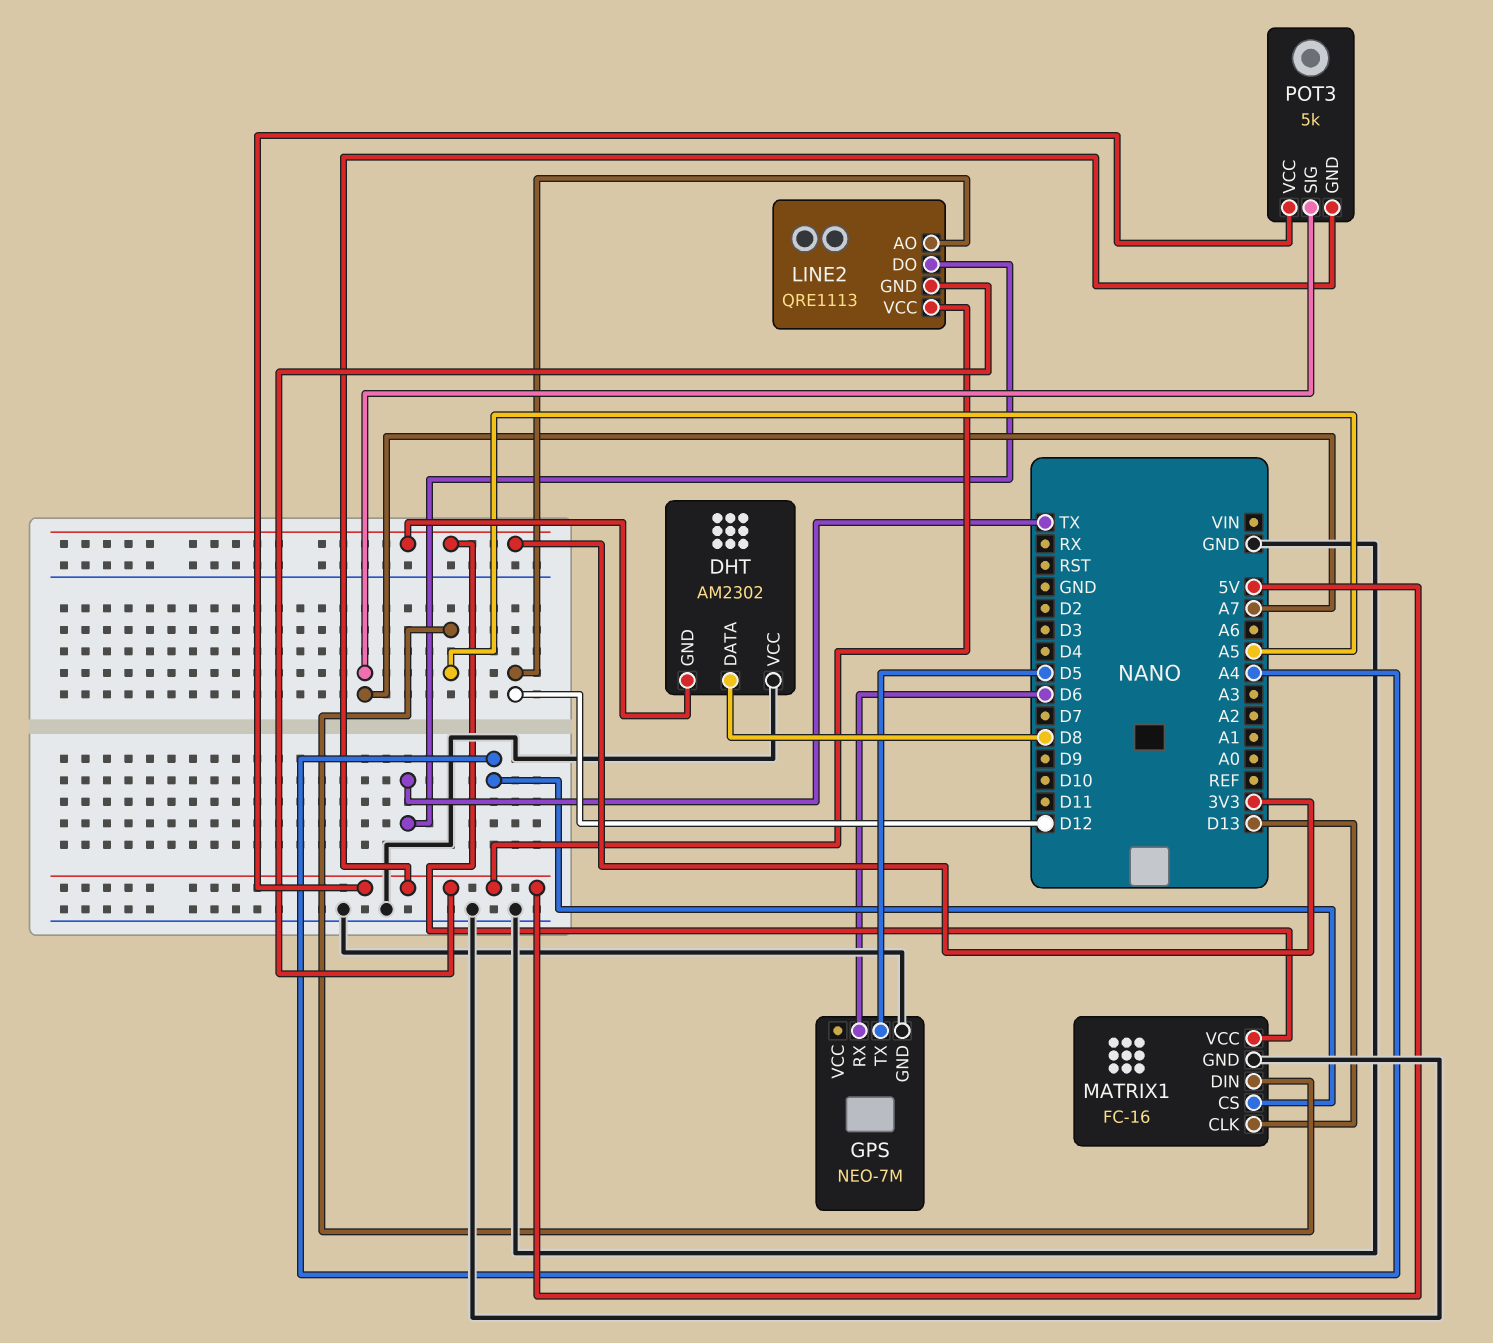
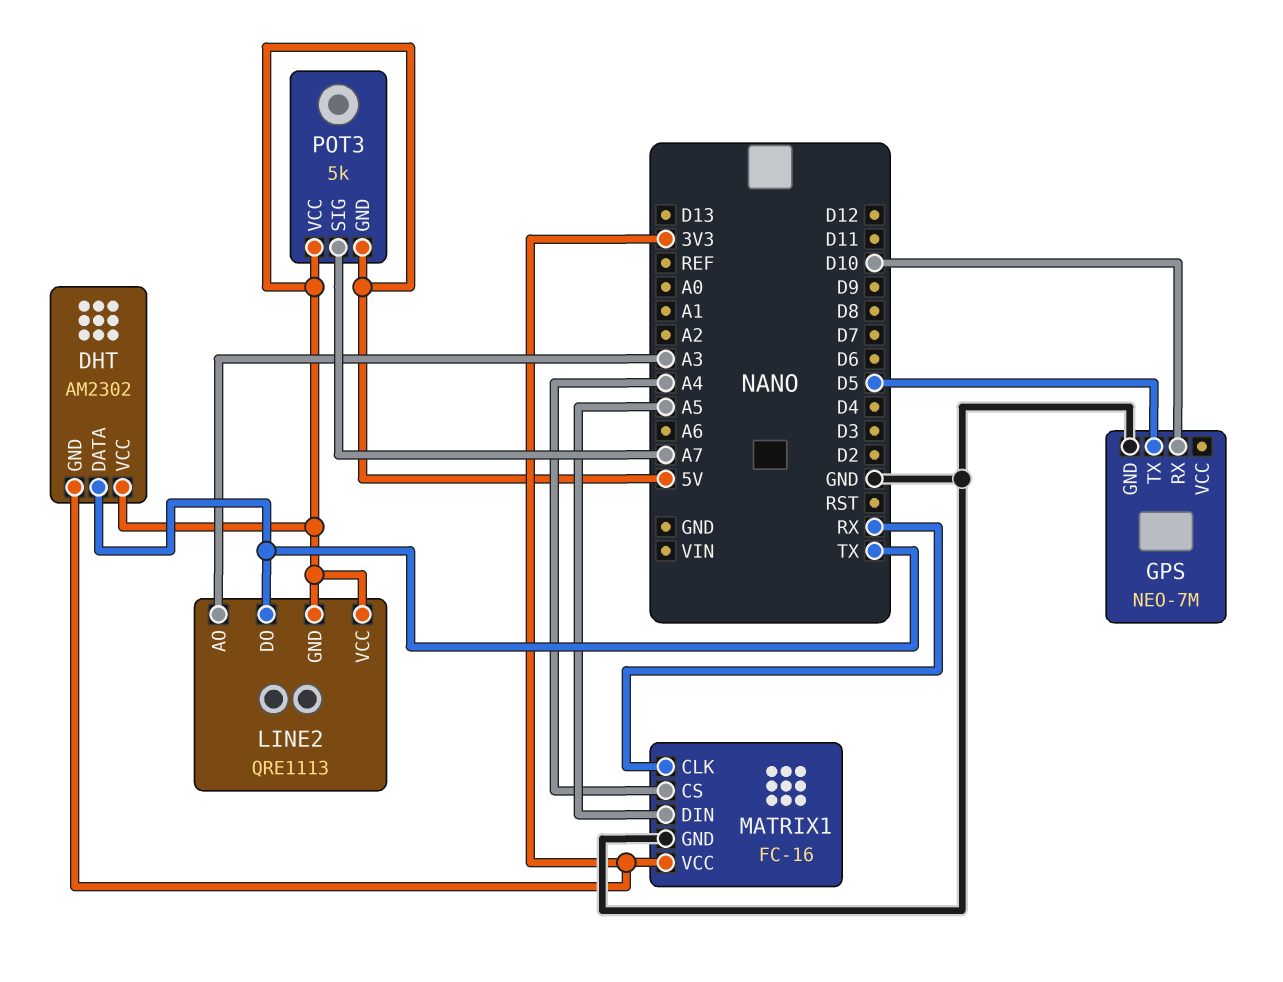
DHT pin DATA: D8 -> TX
DHT pin VCC: GND -> 5V
GPS pin RX: D6 -> D10
LINE2 pin AO: D12 -> A3
MATRIX1 pin CLK: D13 -> RX

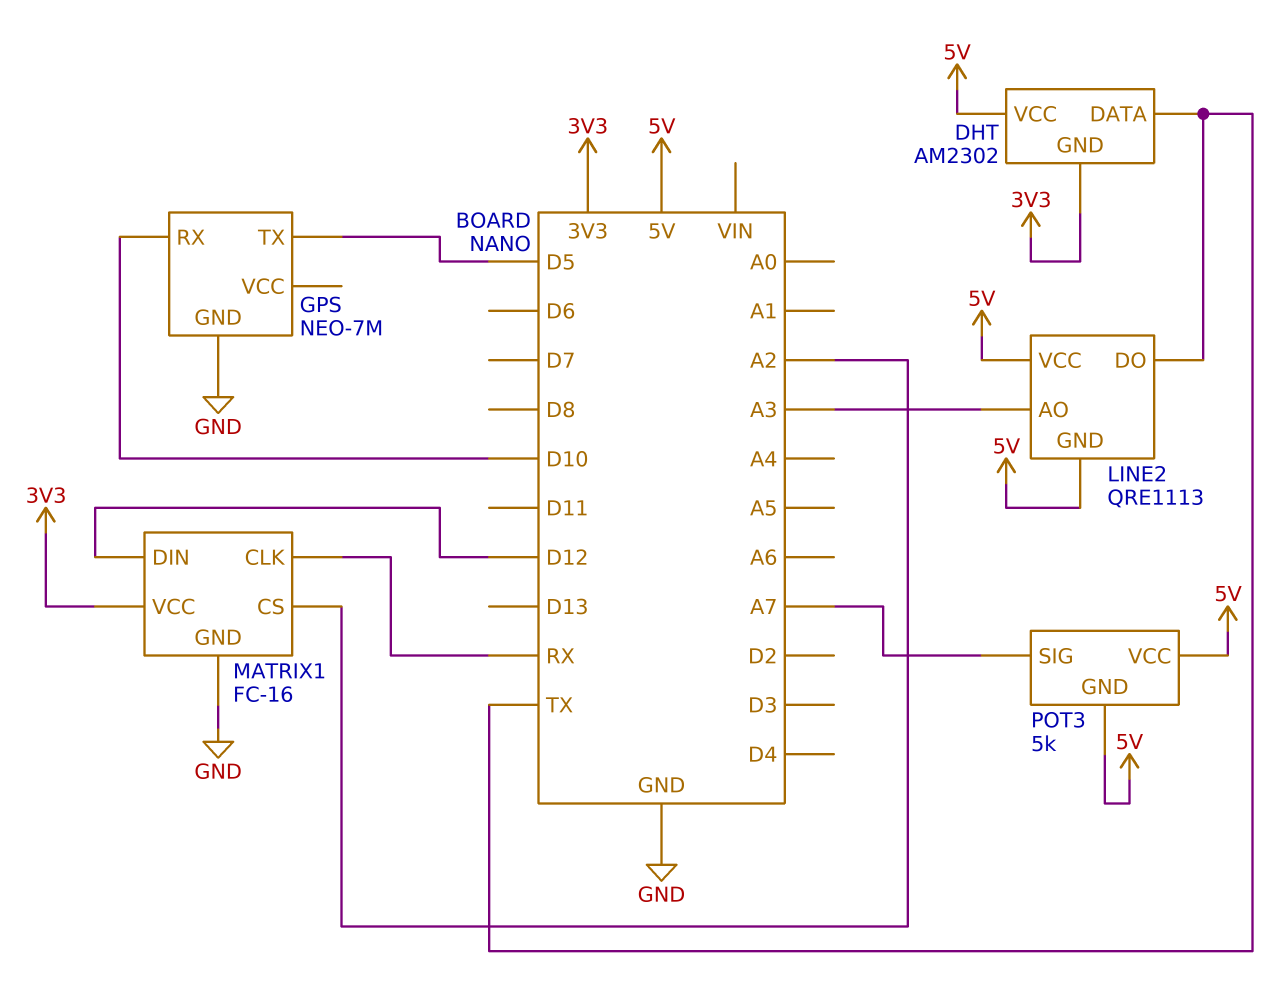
MATRIX1 pin CS: A4 -> A2
MATRIX1 pin DIN: A5 -> D12

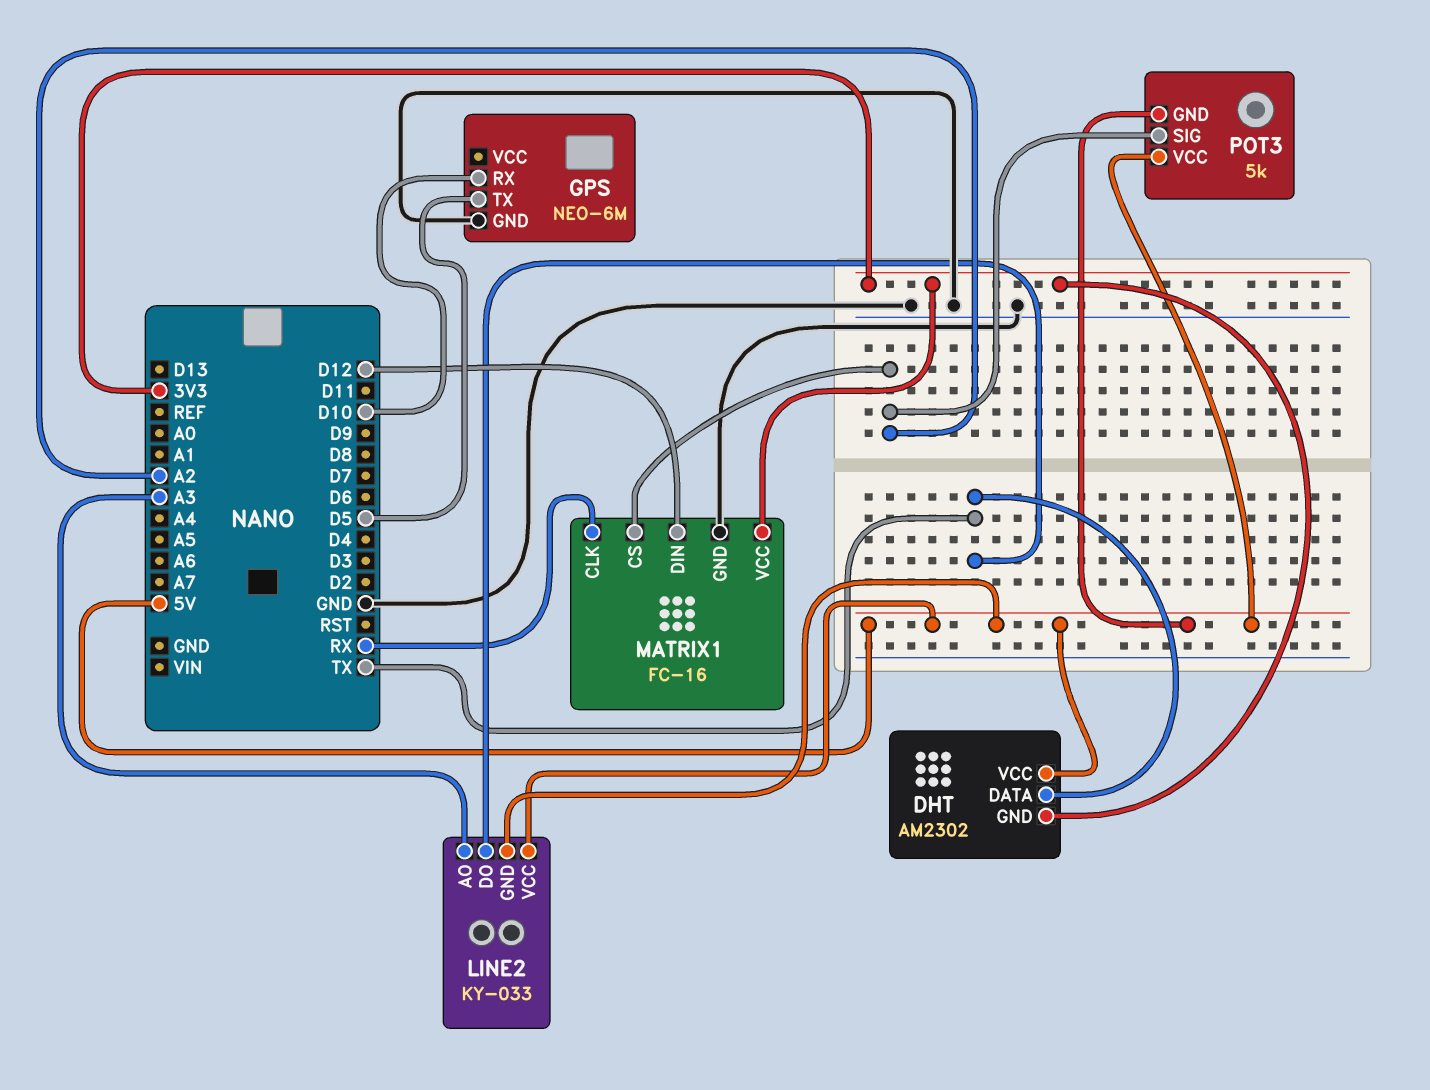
GPS: NEO-7M -> NEO-6M
LINE2: QRE1113 -> KY-033
POT3 pin SIG: A7 -> A2

